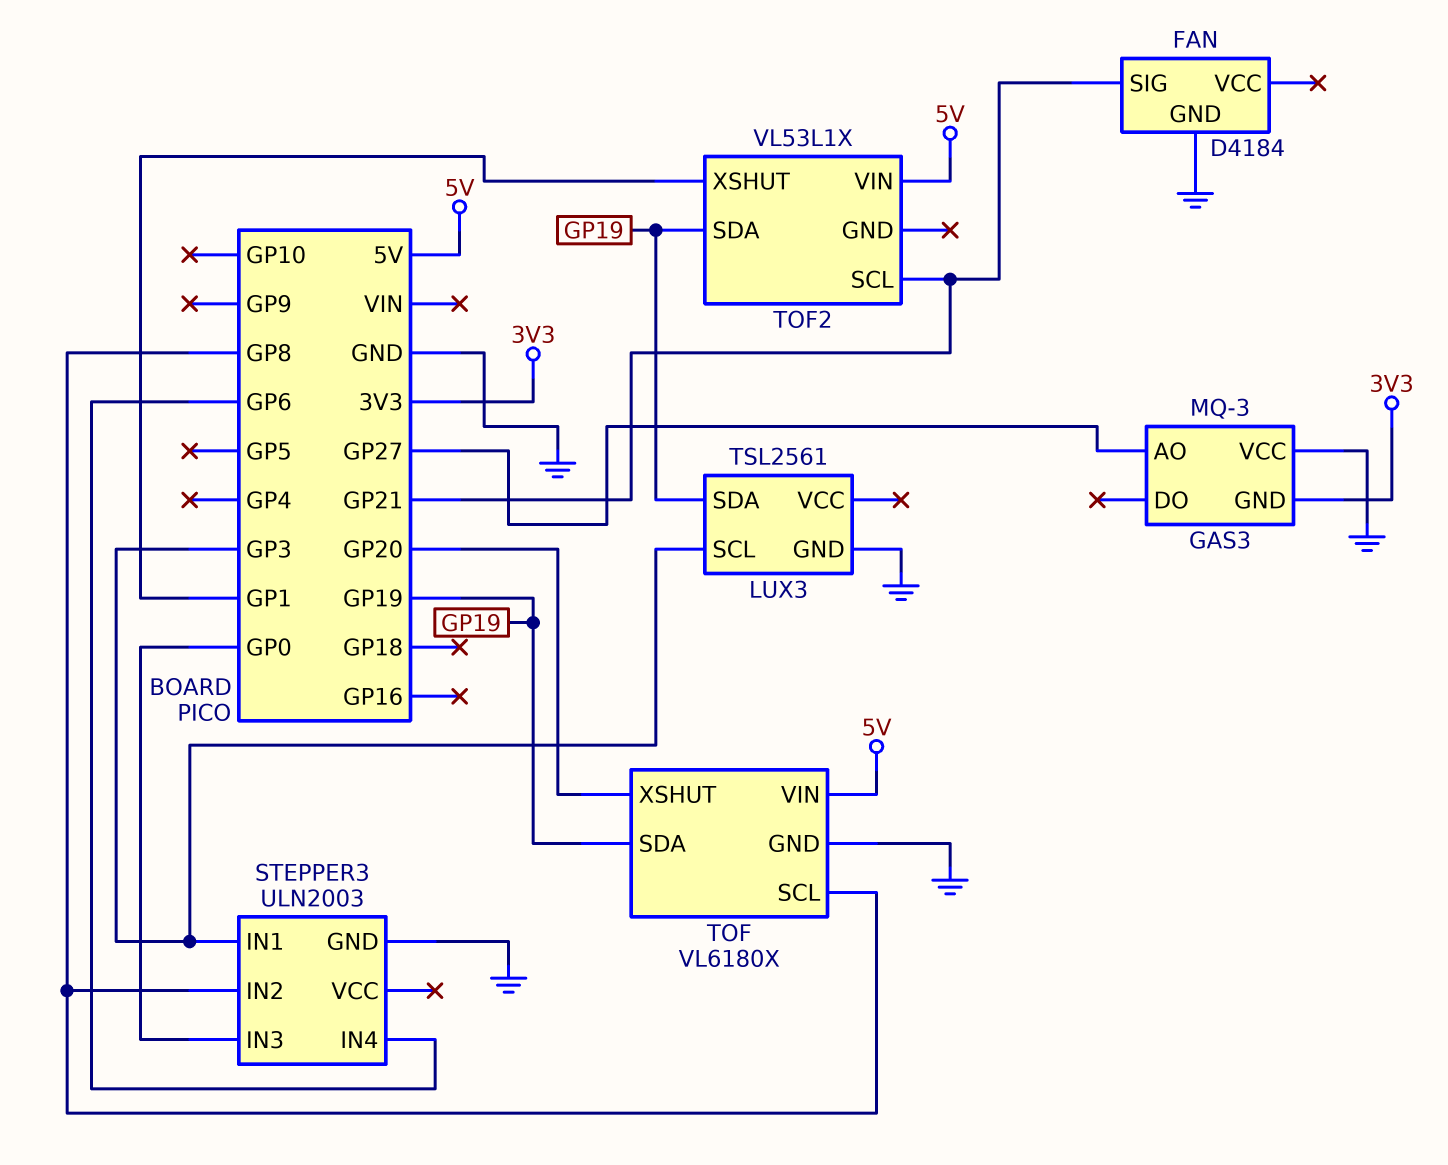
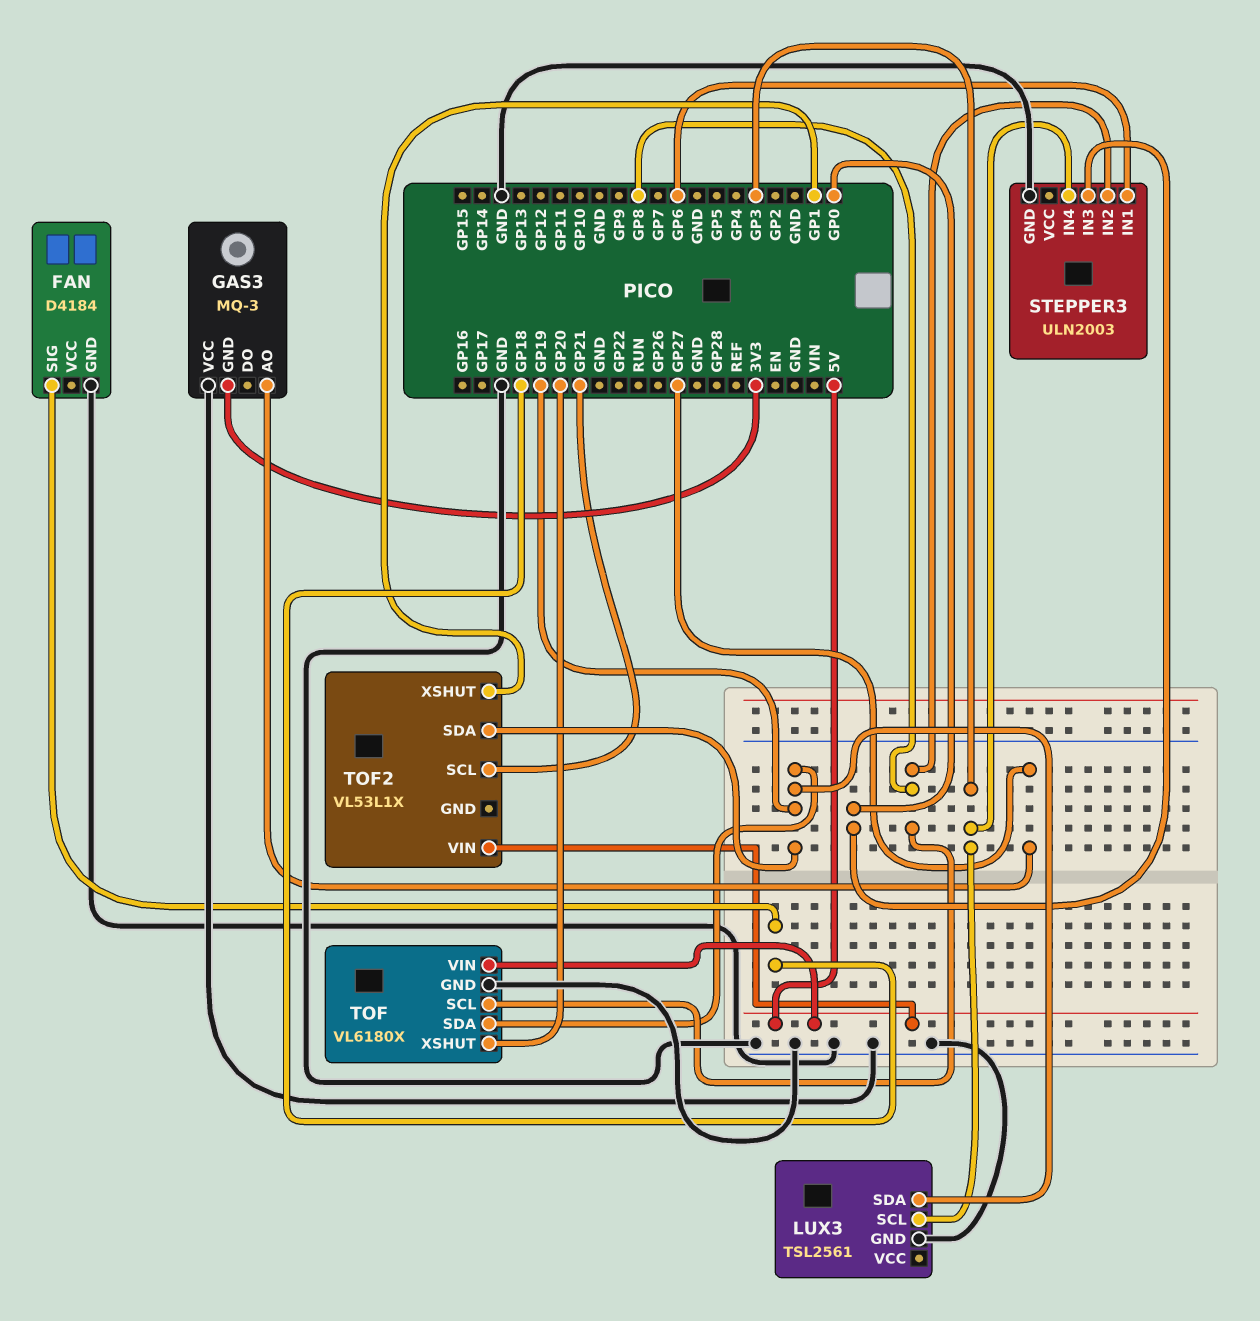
FAN pin SIG: GP21 -> GP18
STEPPER3 pin IN1: GP3 -> GP6
STEPPER3 pin IN4: GP6 -> GP3

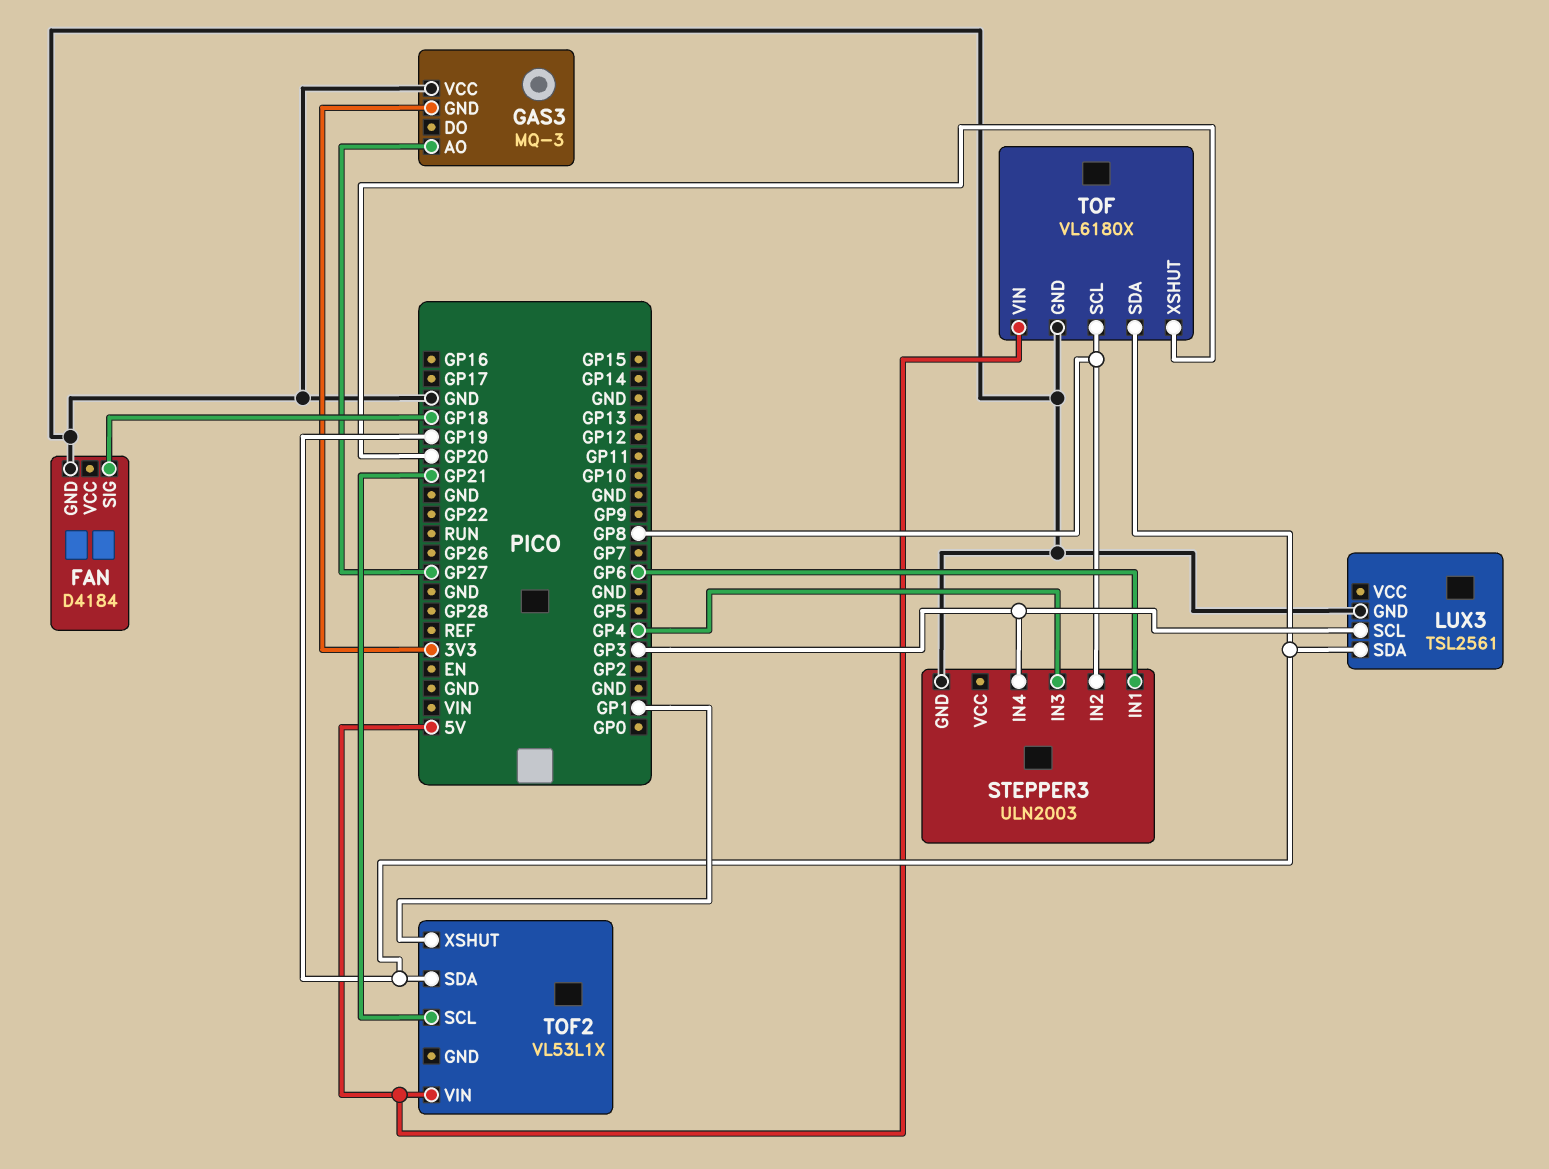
STEPPER3 pin IN3: GP0 -> GP4

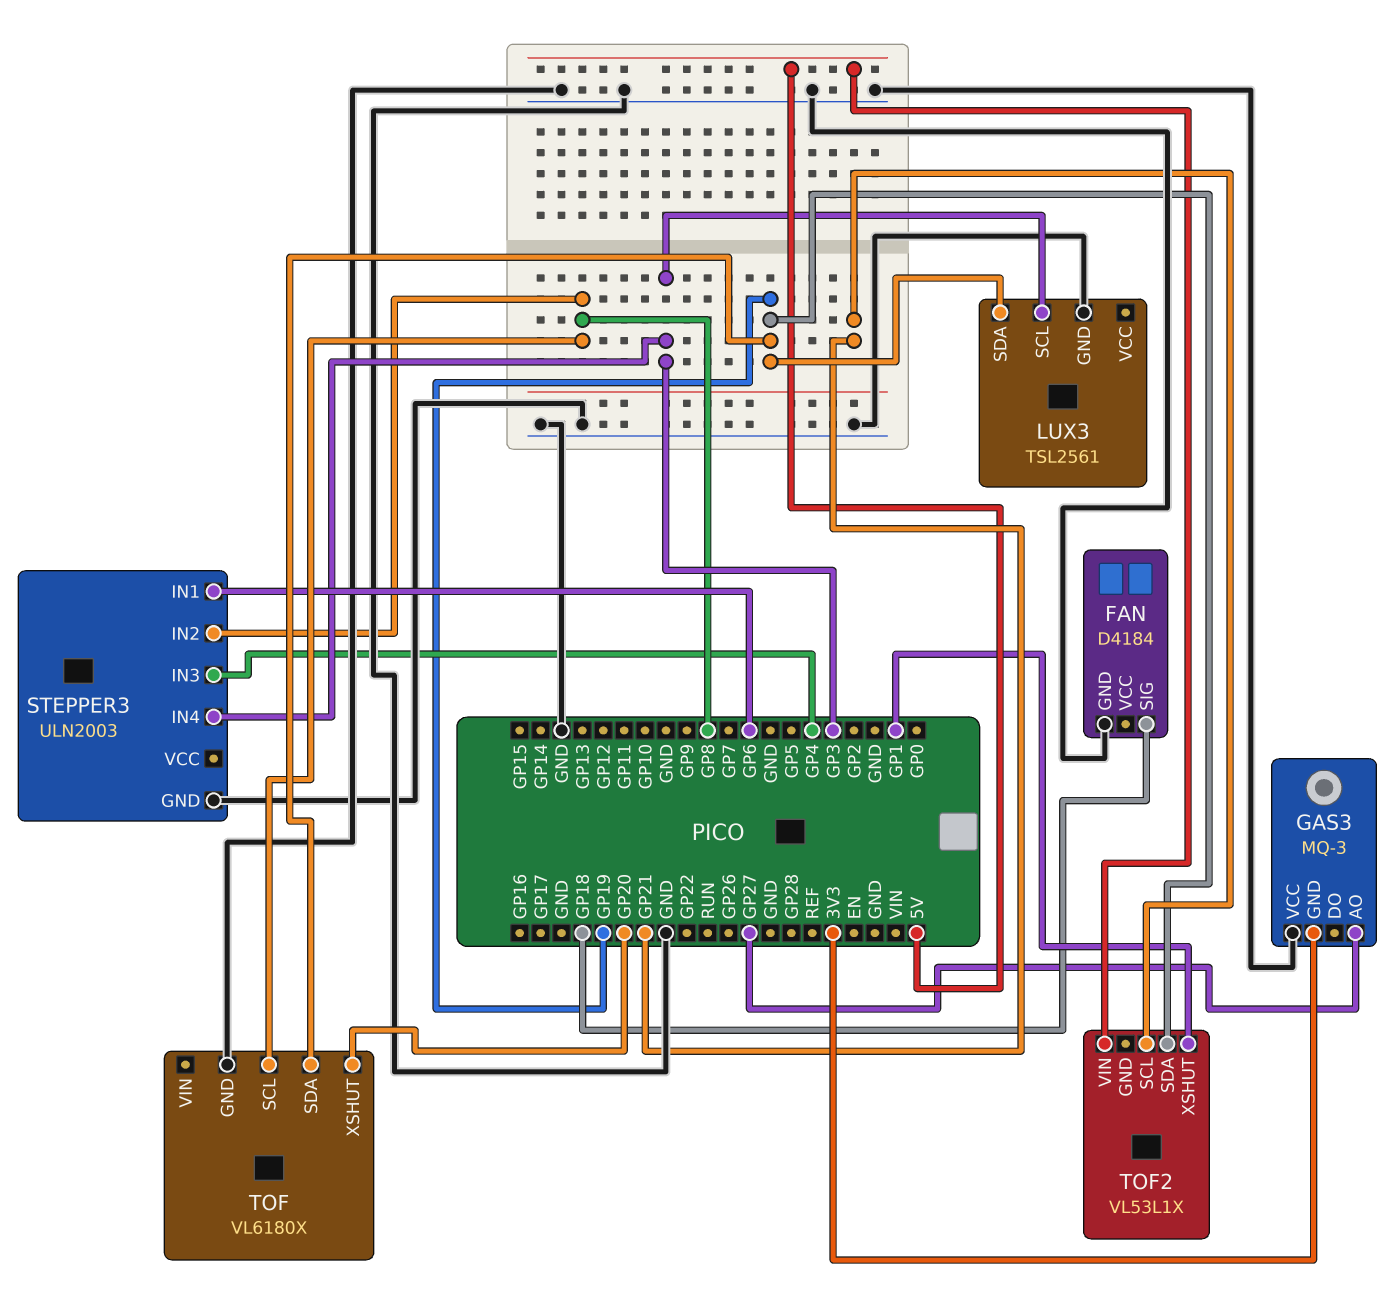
TOF pin VIN: 5V -> none

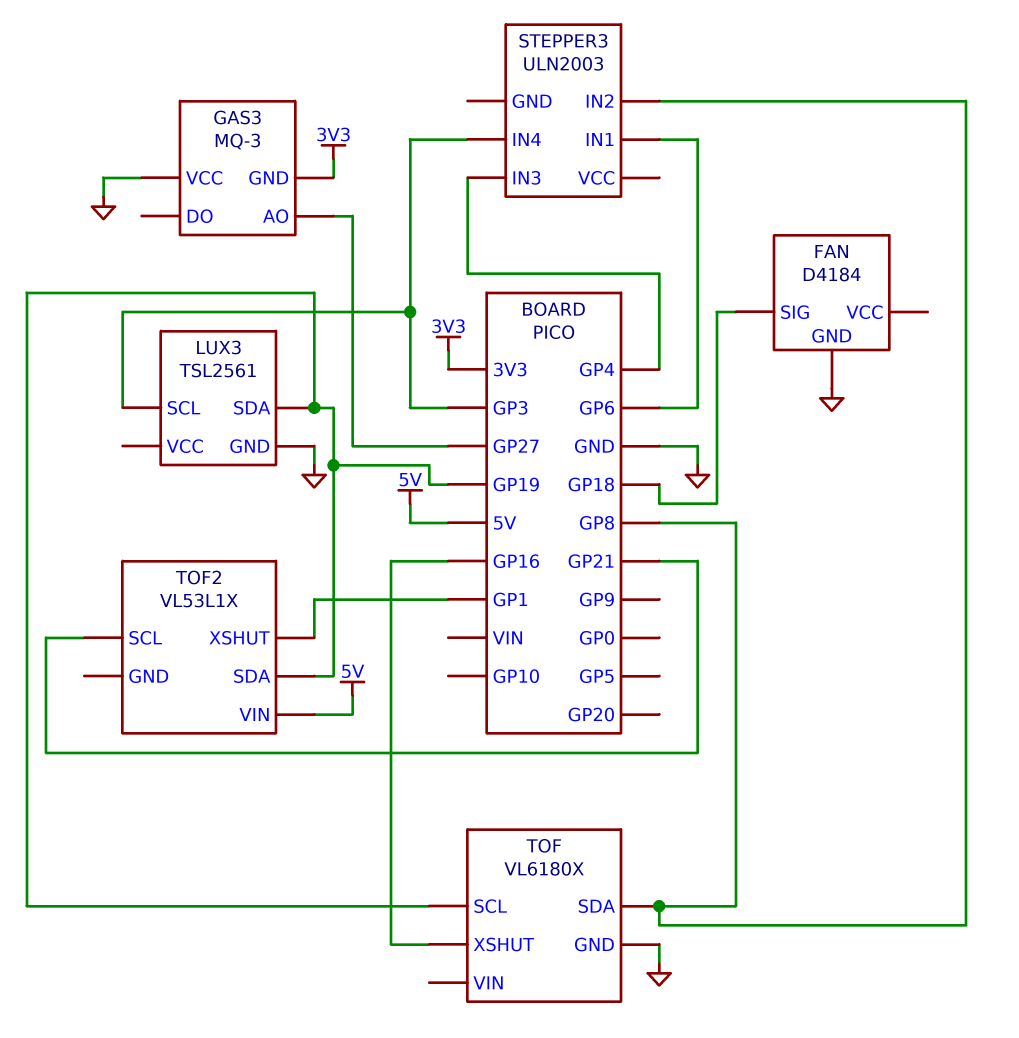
STEPPER3 pin GND: GND -> none
TOF pin SCL: GP8 -> GP19
TOF pin SDA: GP19 -> GP8
TOF pin XSHUT: GP20 -> GP16

